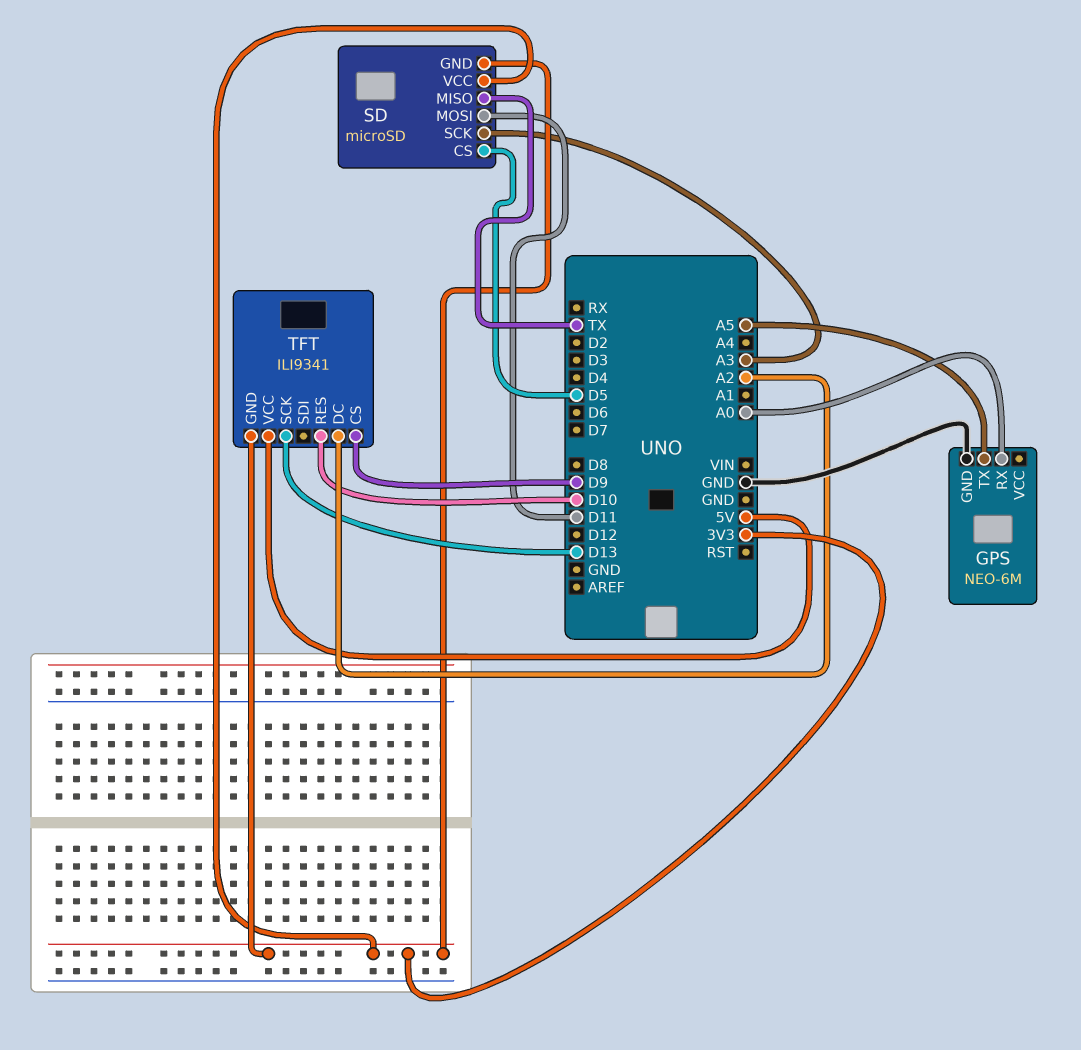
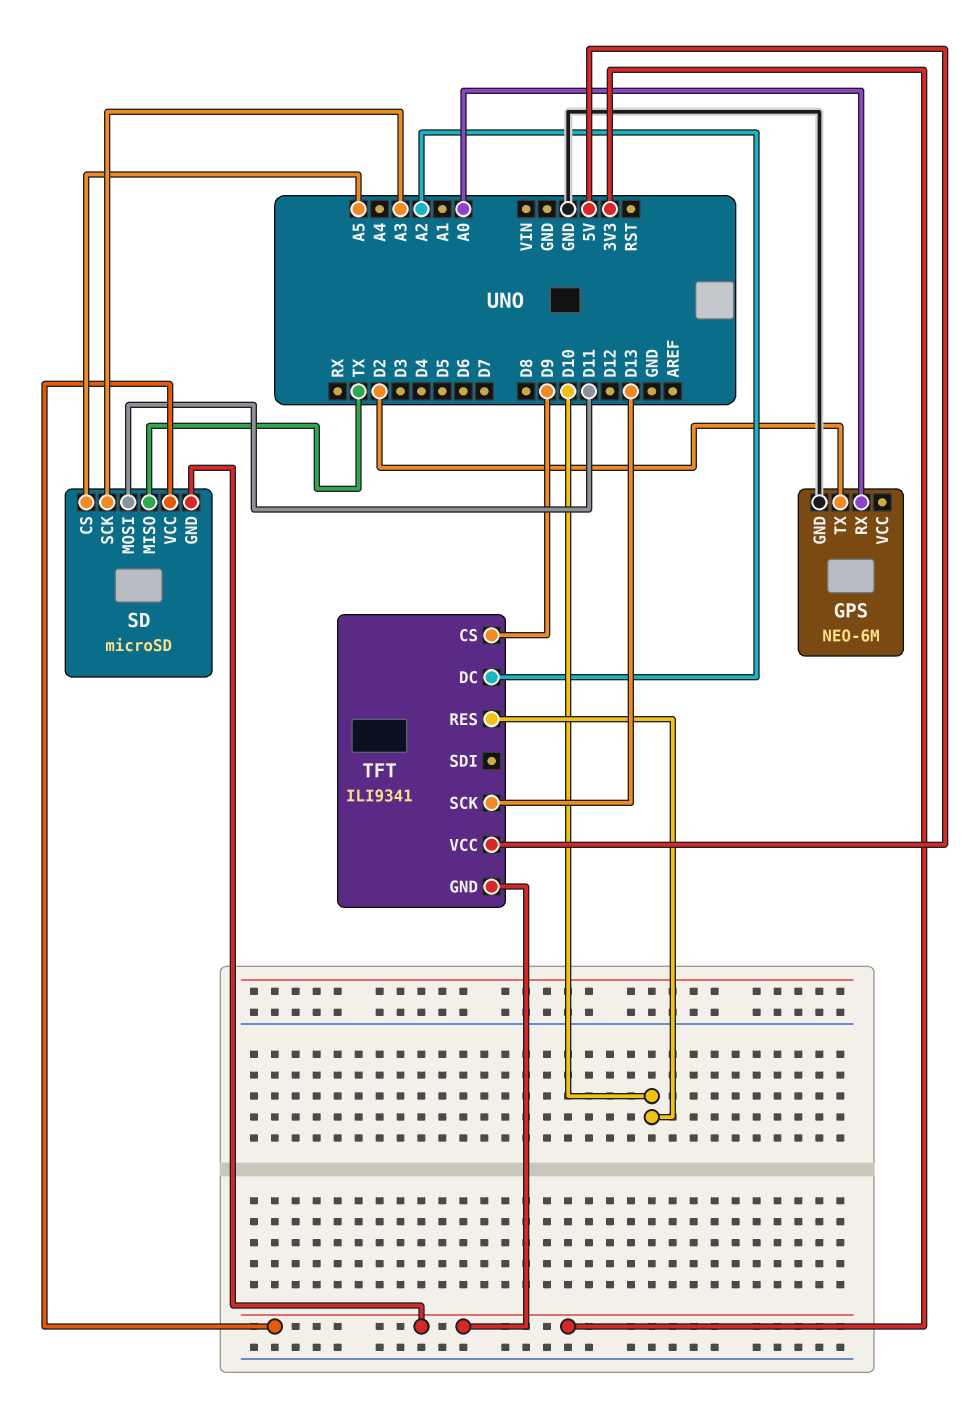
GPS pin TX: A5 -> D2
SD pin CS: D5 -> A5

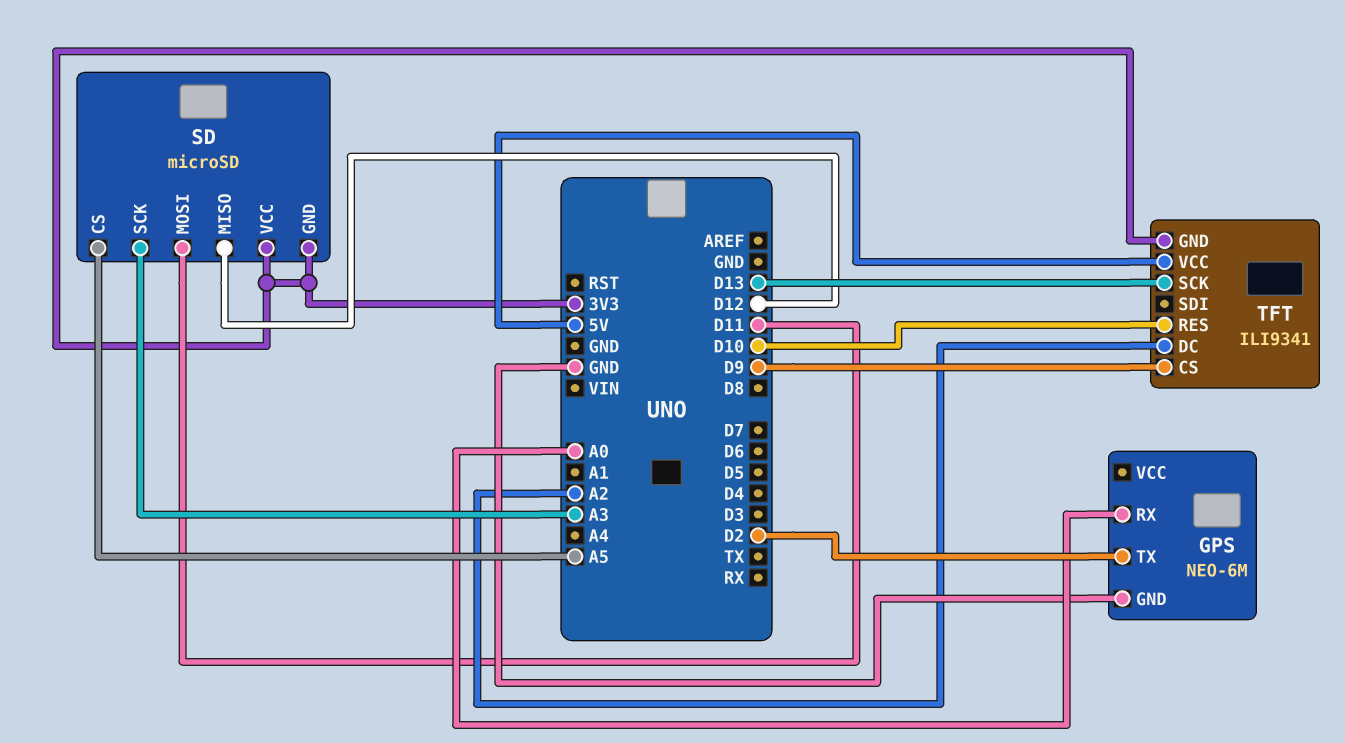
SD pin MISO: TX -> D12

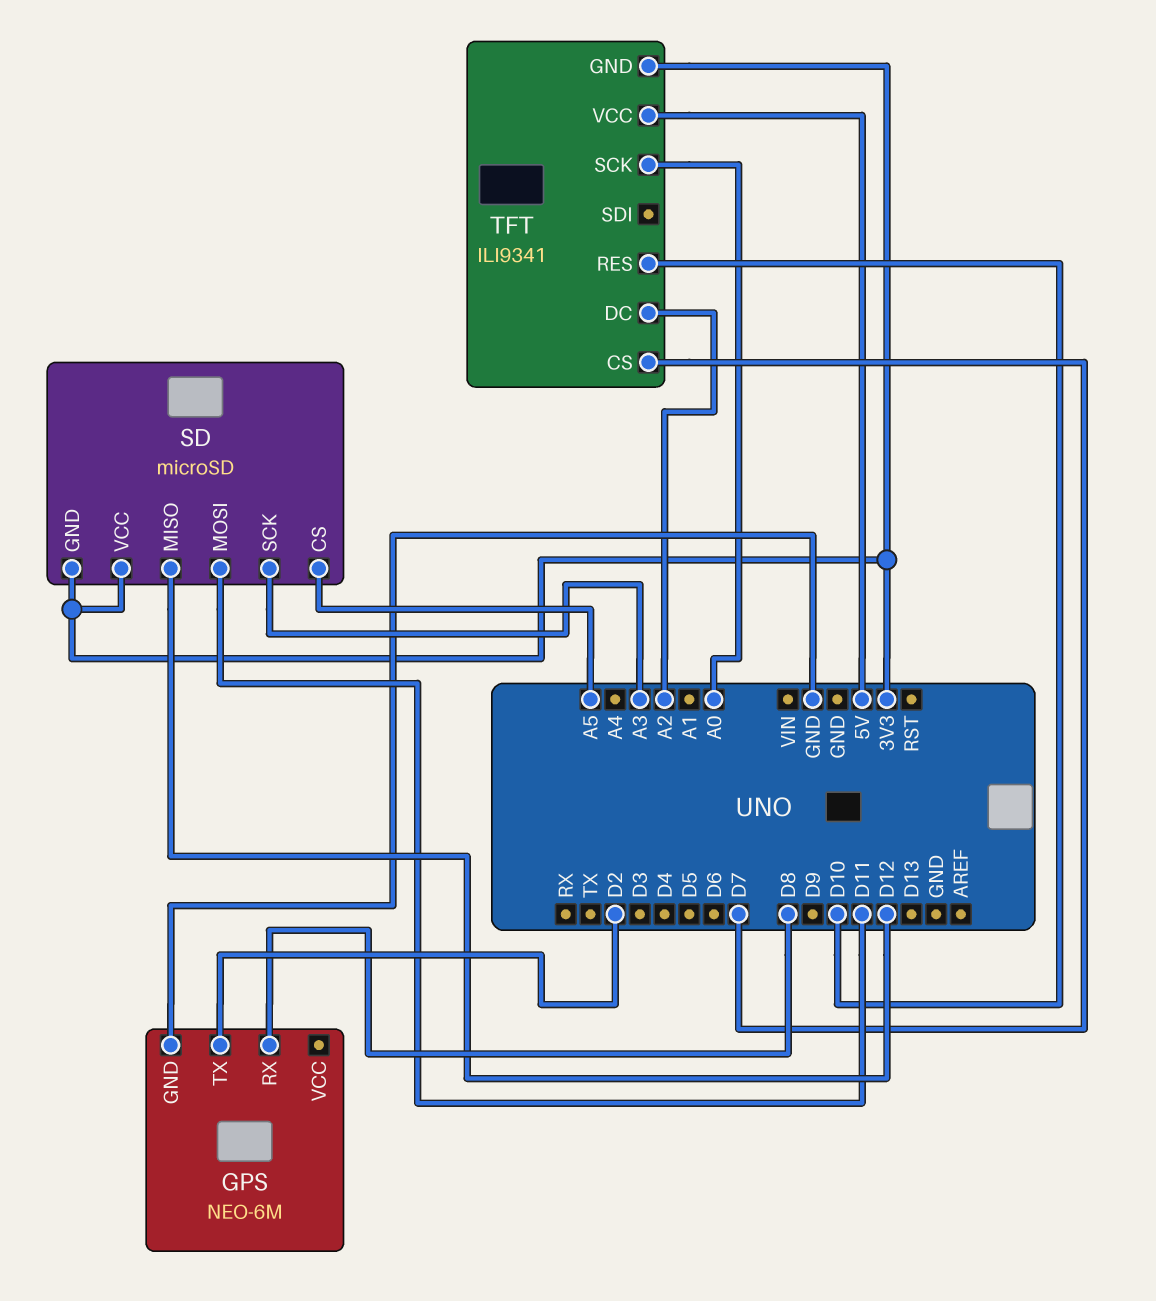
GPS pin RX: A0 -> D8
TFT pin CS: D9 -> D7
TFT pin SCK: D13 -> A0

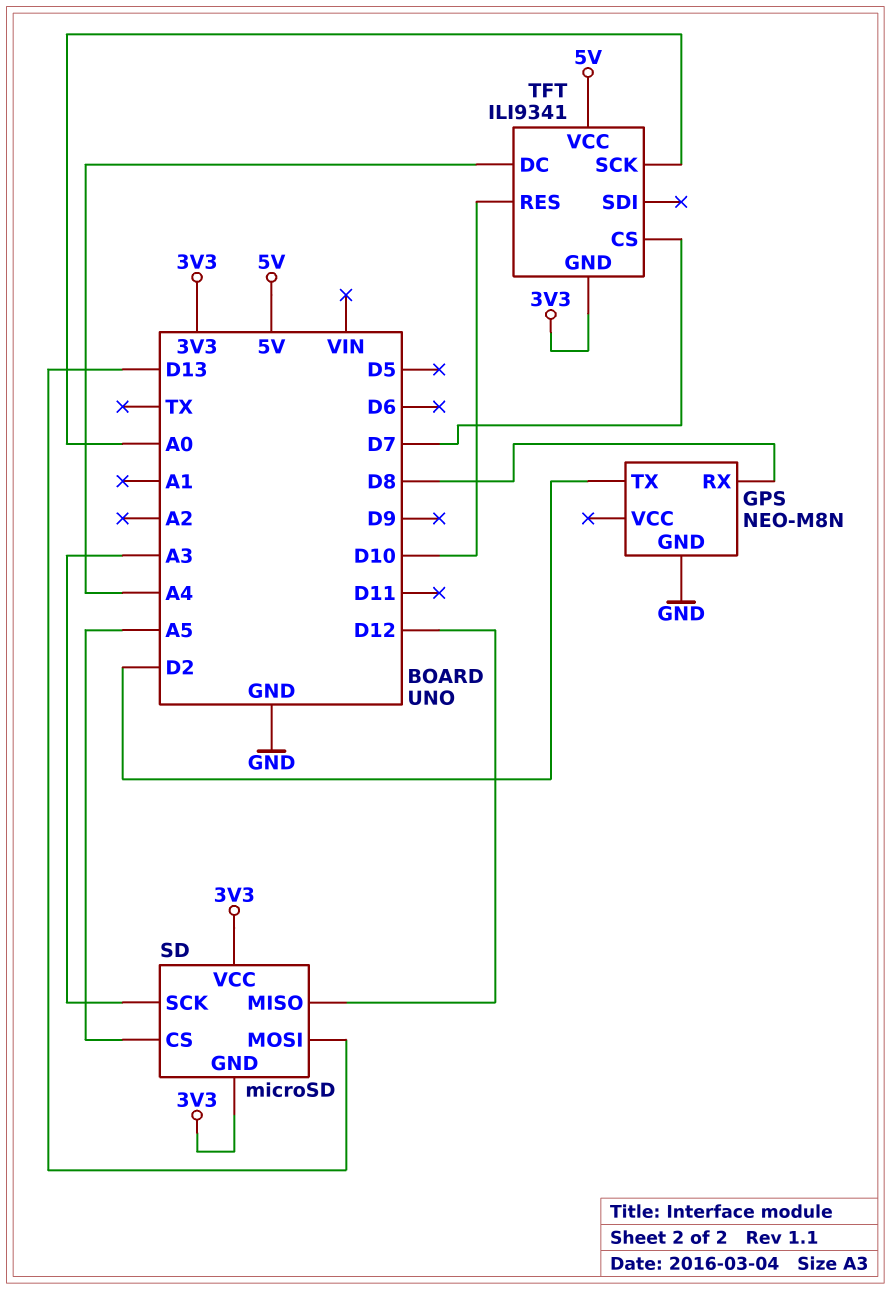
GPS: NEO-6M -> NEO-M8N
SD pin MOSI: D11 -> D13
TFT pin DC: A2 -> A4

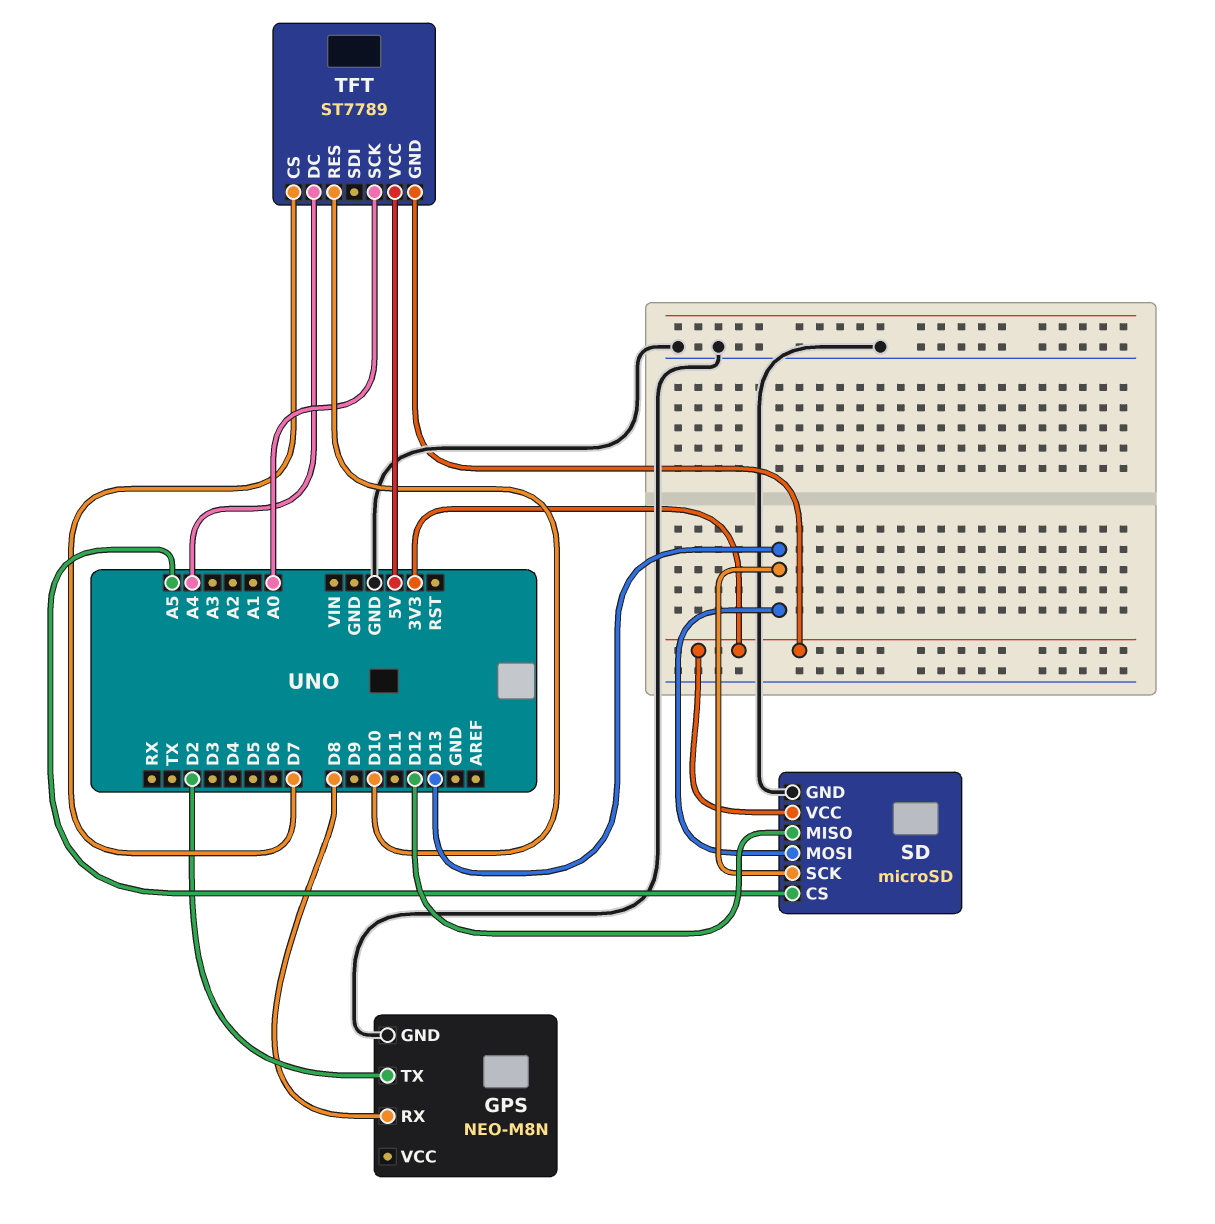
SD pin GND: 3V3 -> GND
SD pin SCK: A3 -> D13
TFT: ILI9341 -> ST7789

